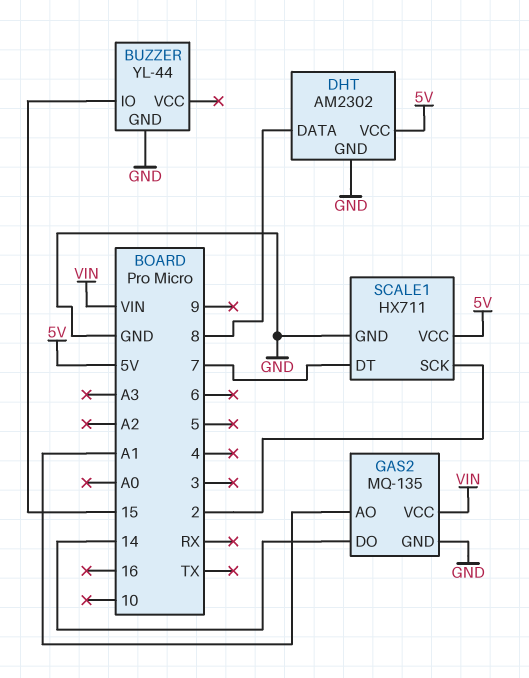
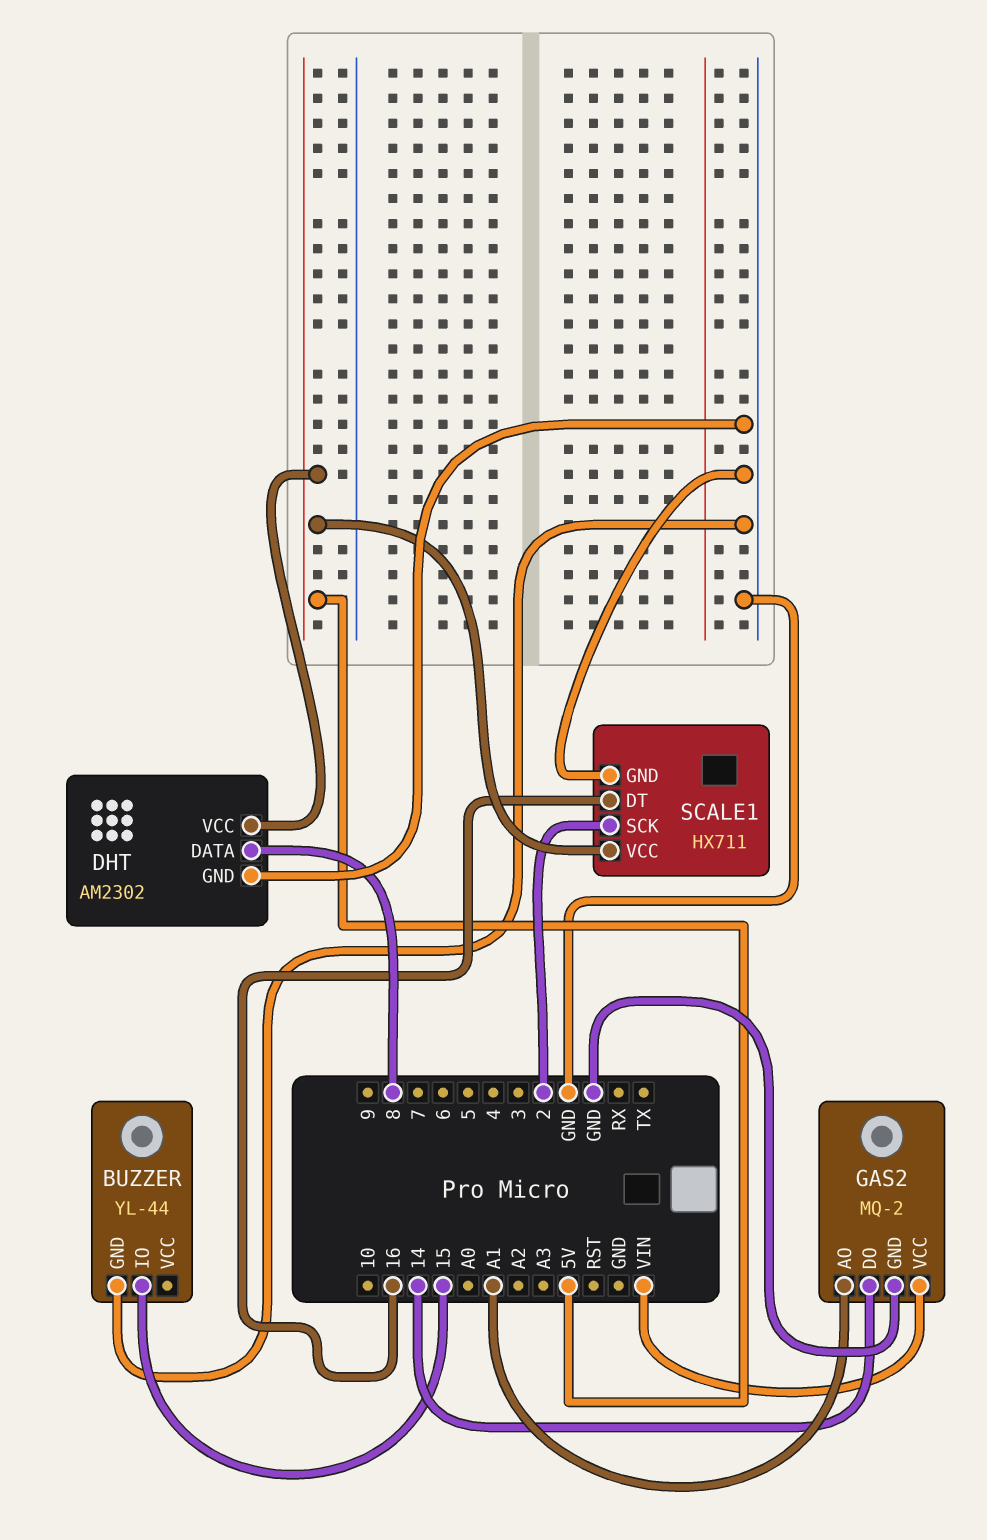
GAS2: MQ-135 -> MQ-2
SCALE1 pin DT: 7 -> 16

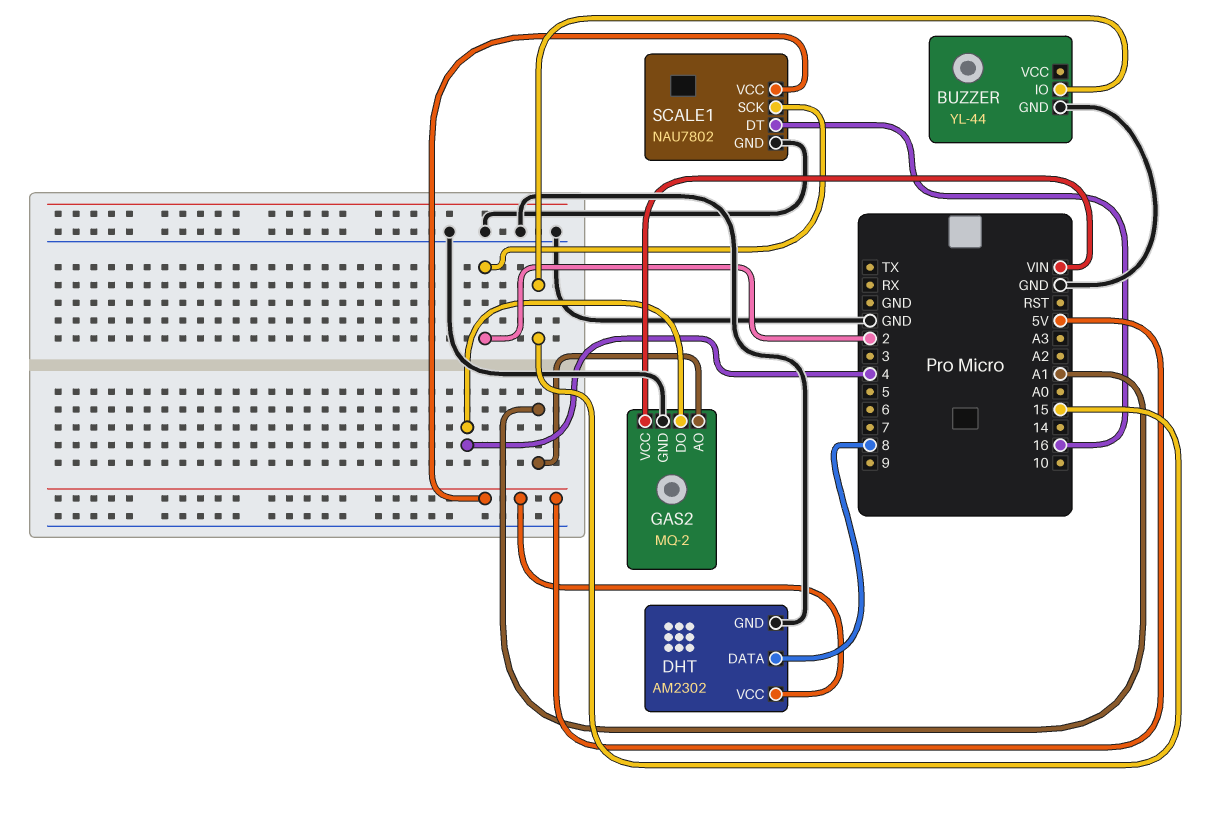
GAS2 pin DO: 14 -> 4
SCALE1: HX711 -> NAU7802

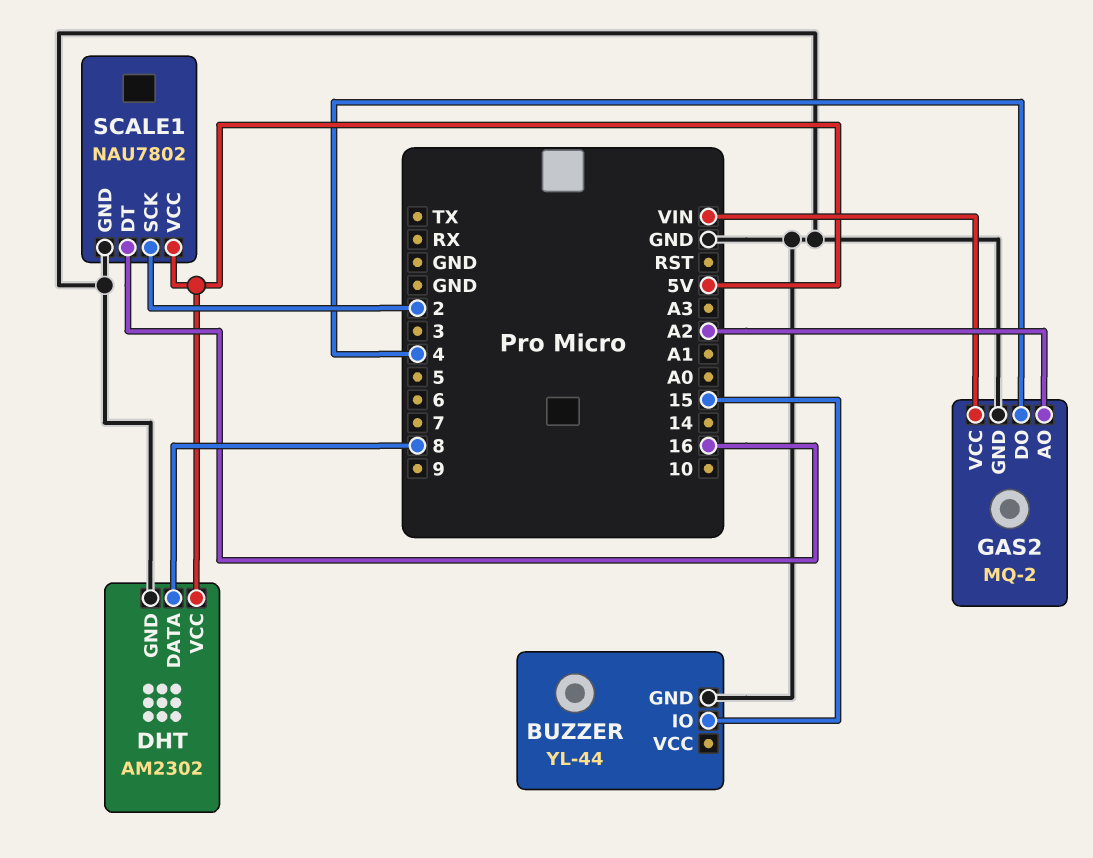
GAS2 pin AO: A1 -> A2

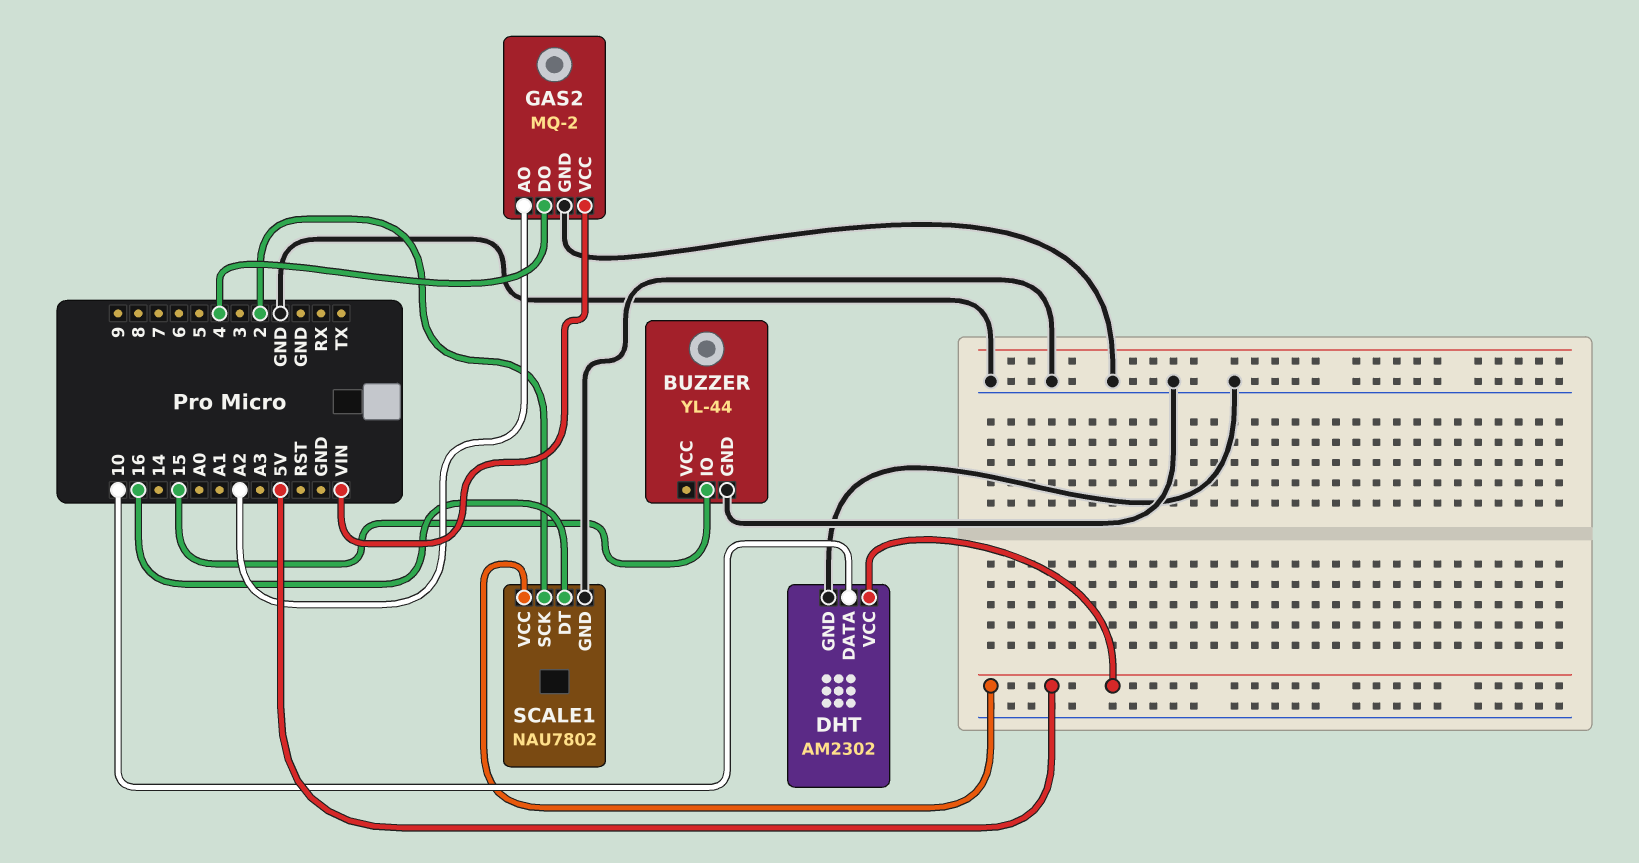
DHT pin DATA: 8 -> 10

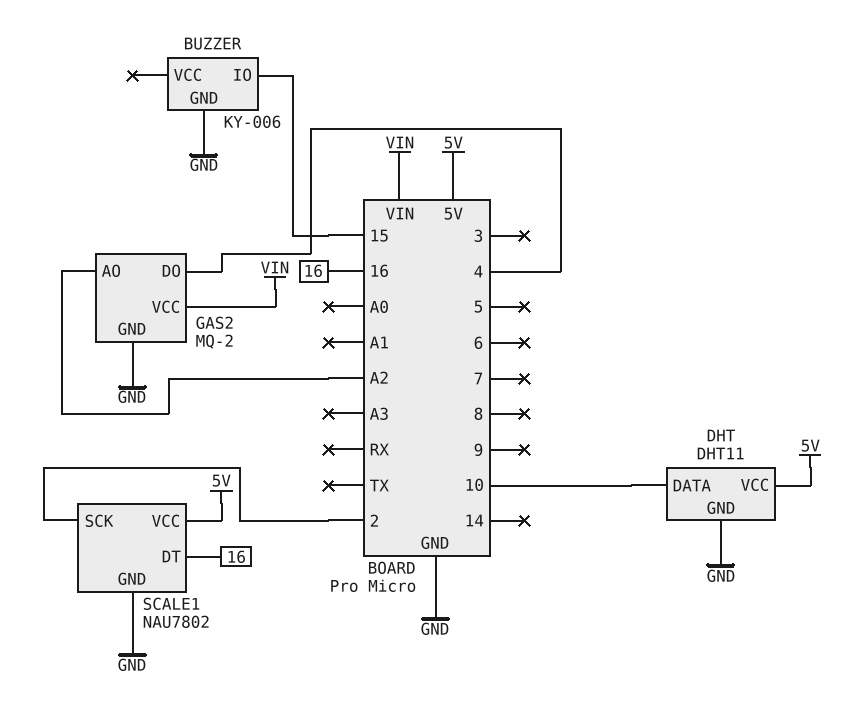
BUZZER: YL-44 -> KY-006
DHT: AM2302 -> DHT11

